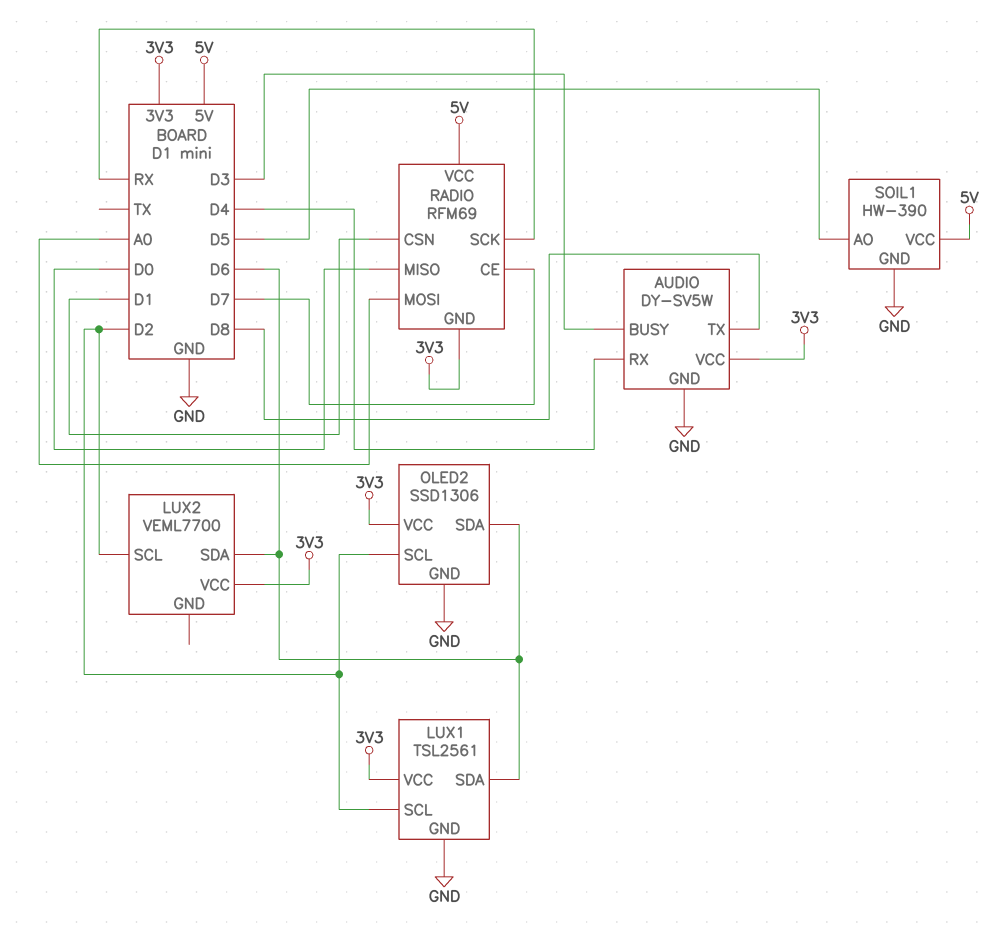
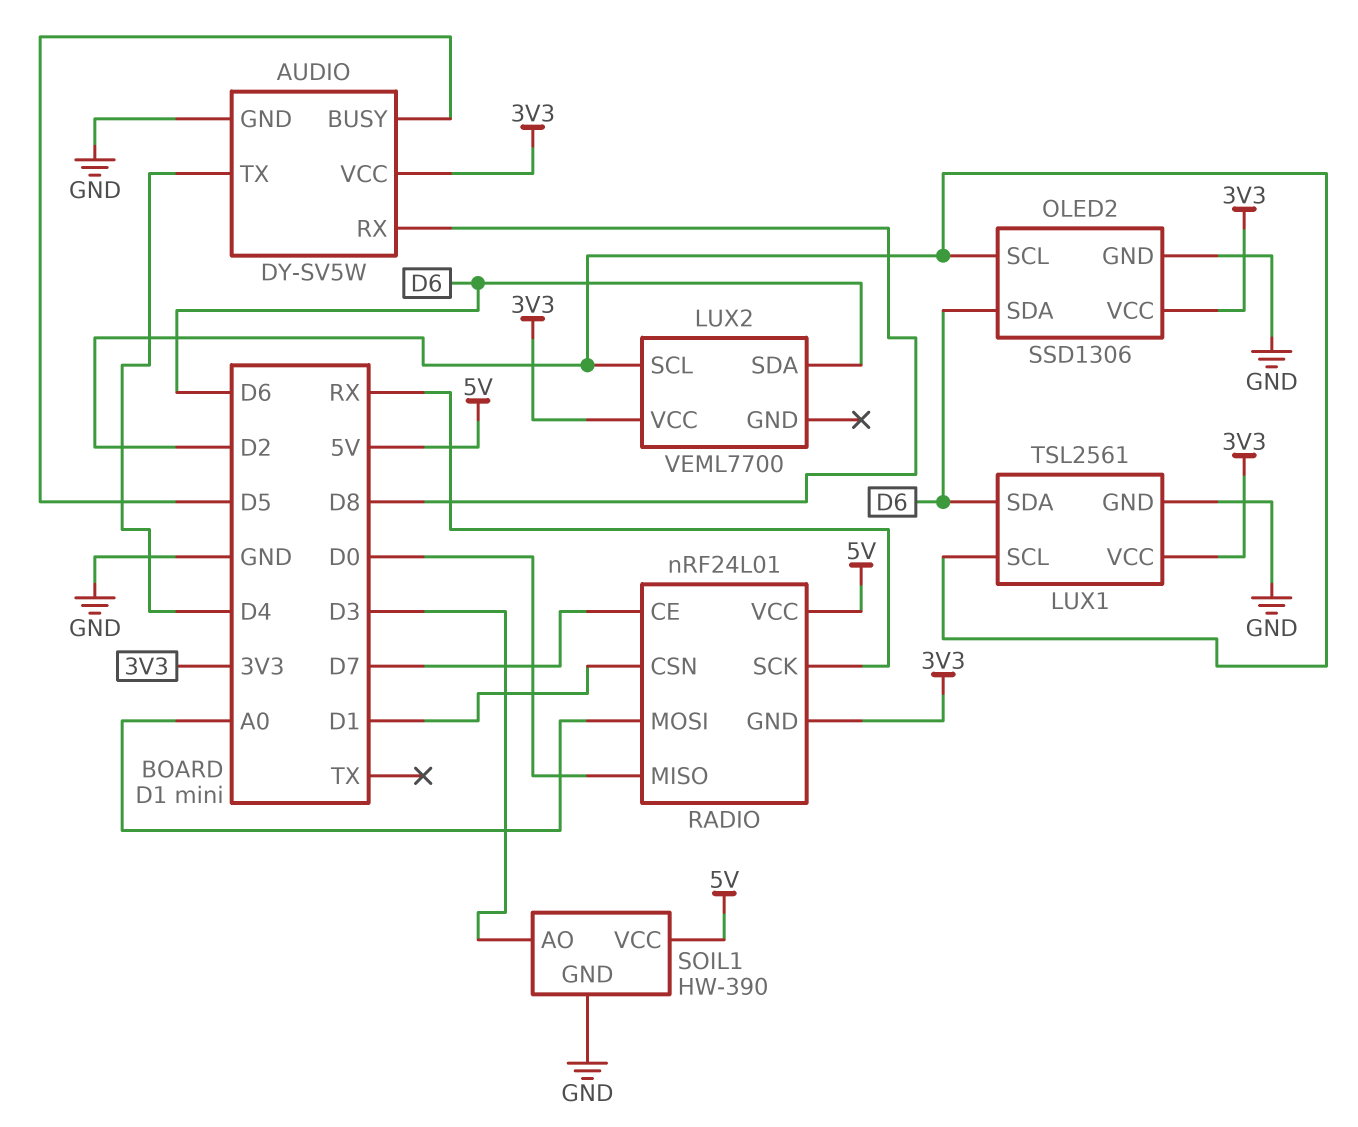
AUDIO pin BUSY: D3 -> D5
AUDIO pin RX: D4 -> D8
AUDIO pin TX: D8 -> D4
RADIO: RFM69 -> nRF24L01
SOIL1 pin AO: D5 -> D3

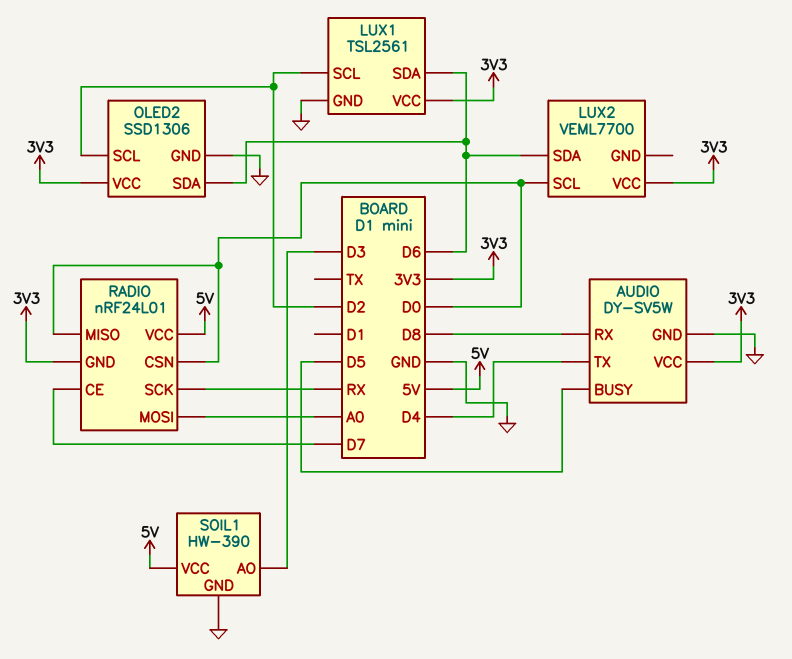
LUX2 pin SCL: D2 -> D0
RADIO pin CSN: D1 -> D0

